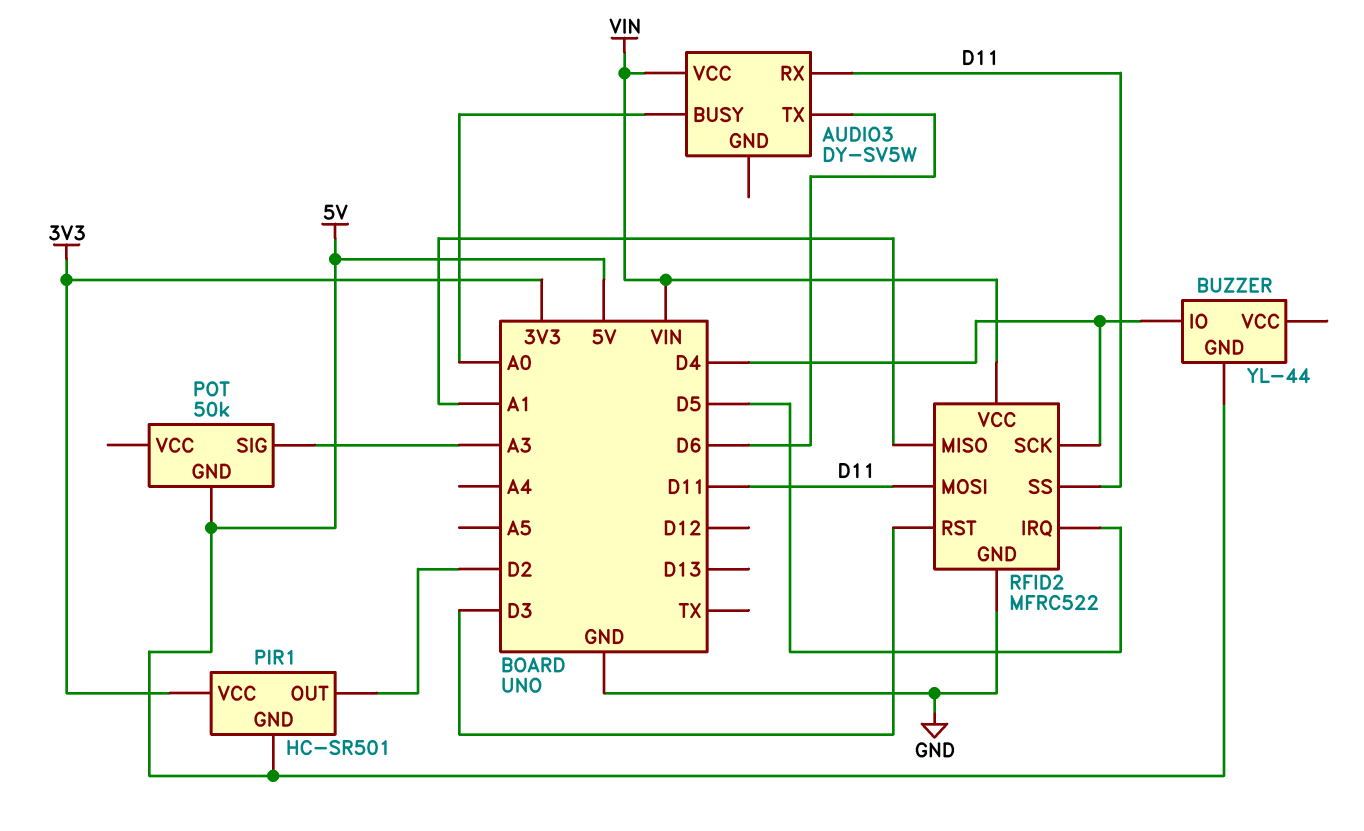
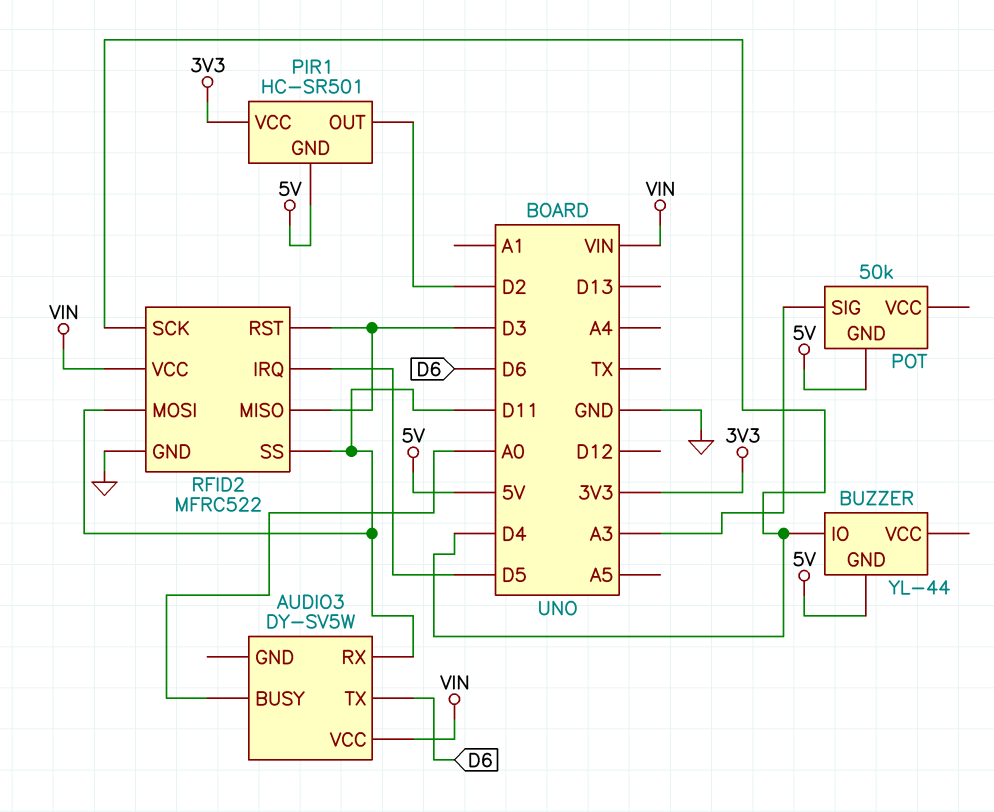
RFID2 pin MISO: A1 -> D3

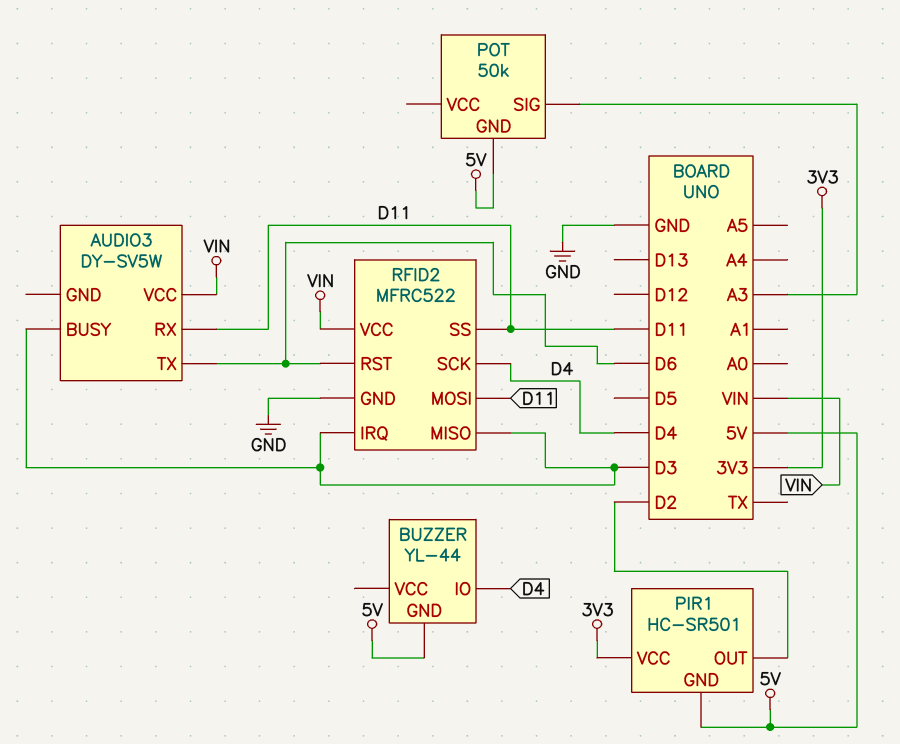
AUDIO3 pin BUSY: A0 -> D3
RFID2 pin IRQ: D5 -> D3
RFID2 pin RST: D3 -> D6

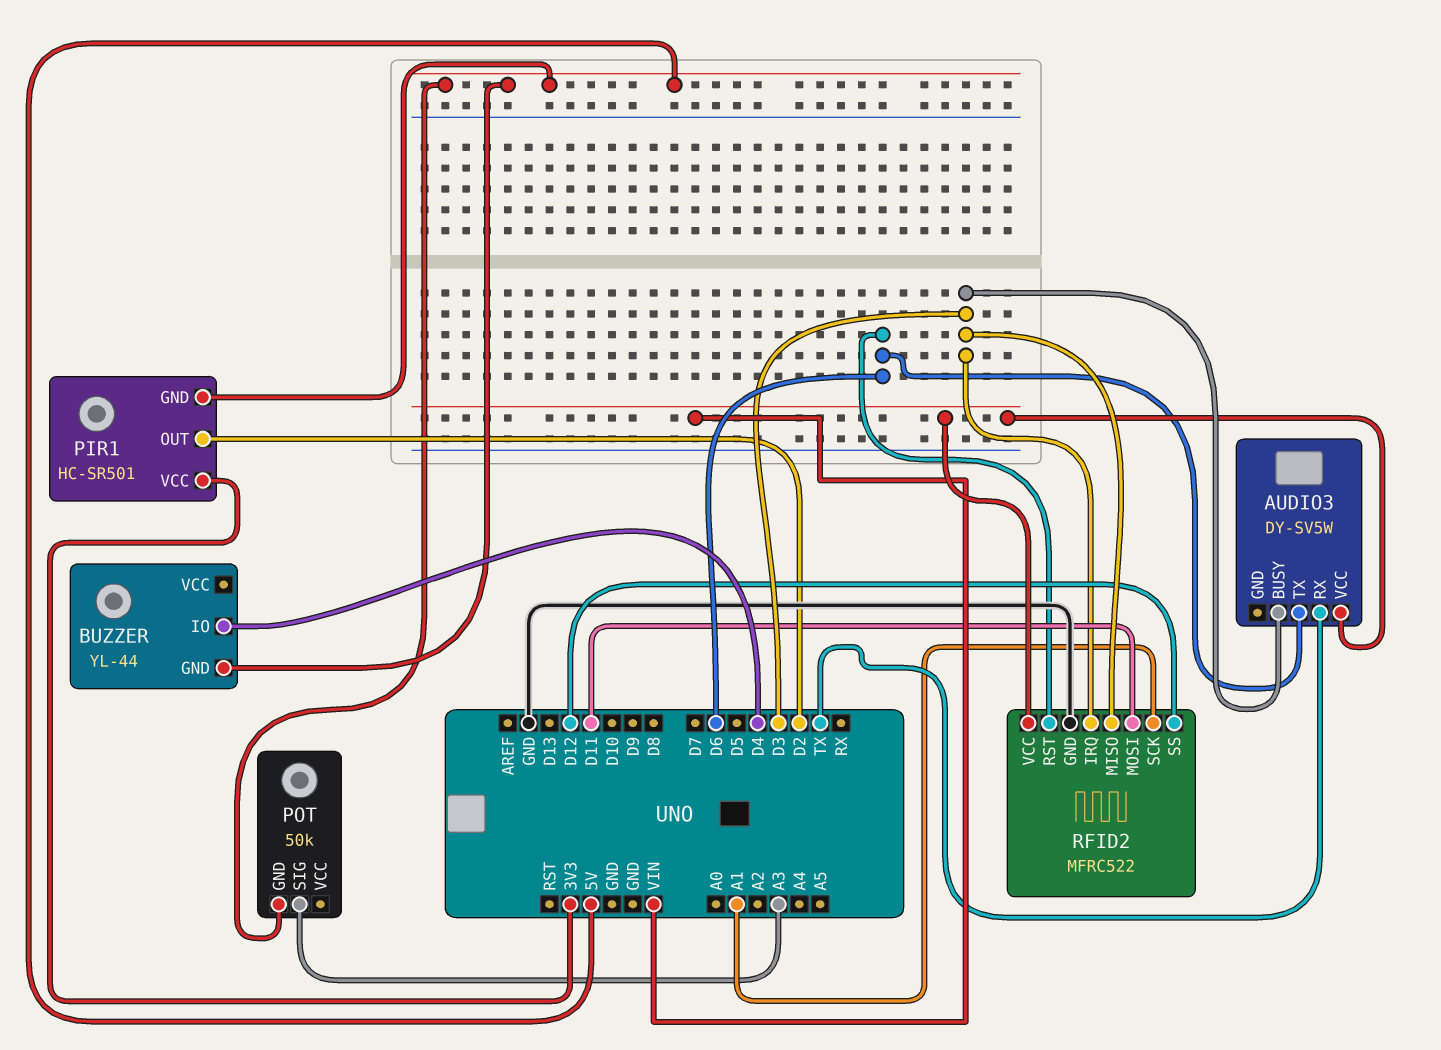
AUDIO3 pin RX: D11 -> TX
RFID2 pin SCK: D4 -> A1
RFID2 pin SS: D11 -> D12

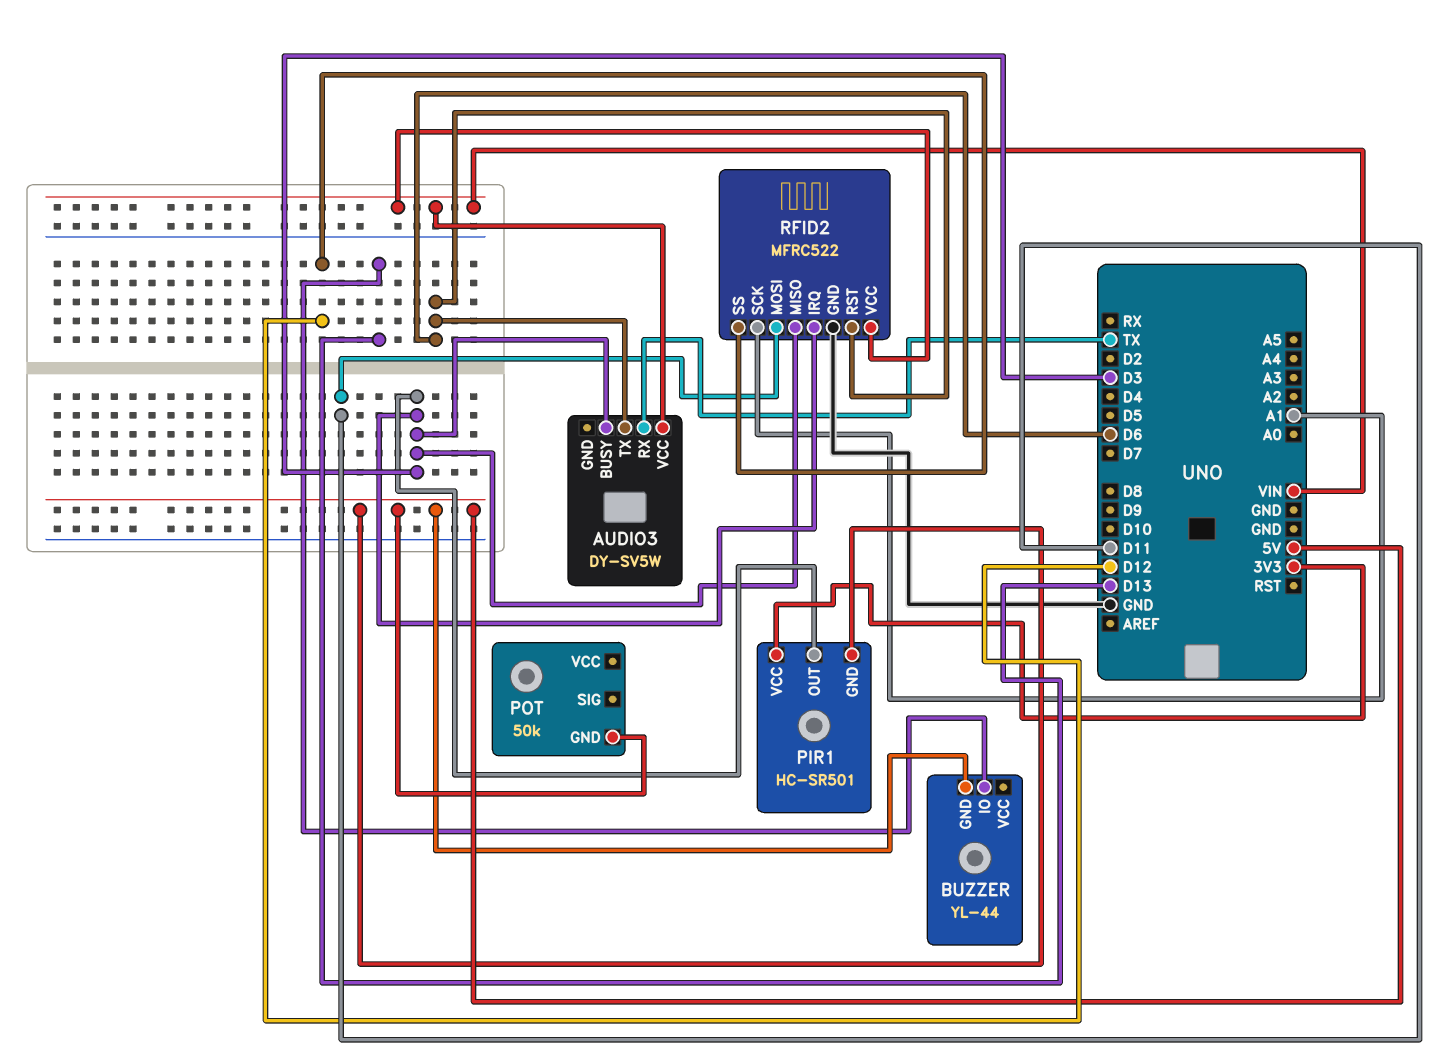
BUZZER pin IO: D4 -> D13
PIR1 pin OUT: D2 -> D3
POT pin SIG: A3 -> none

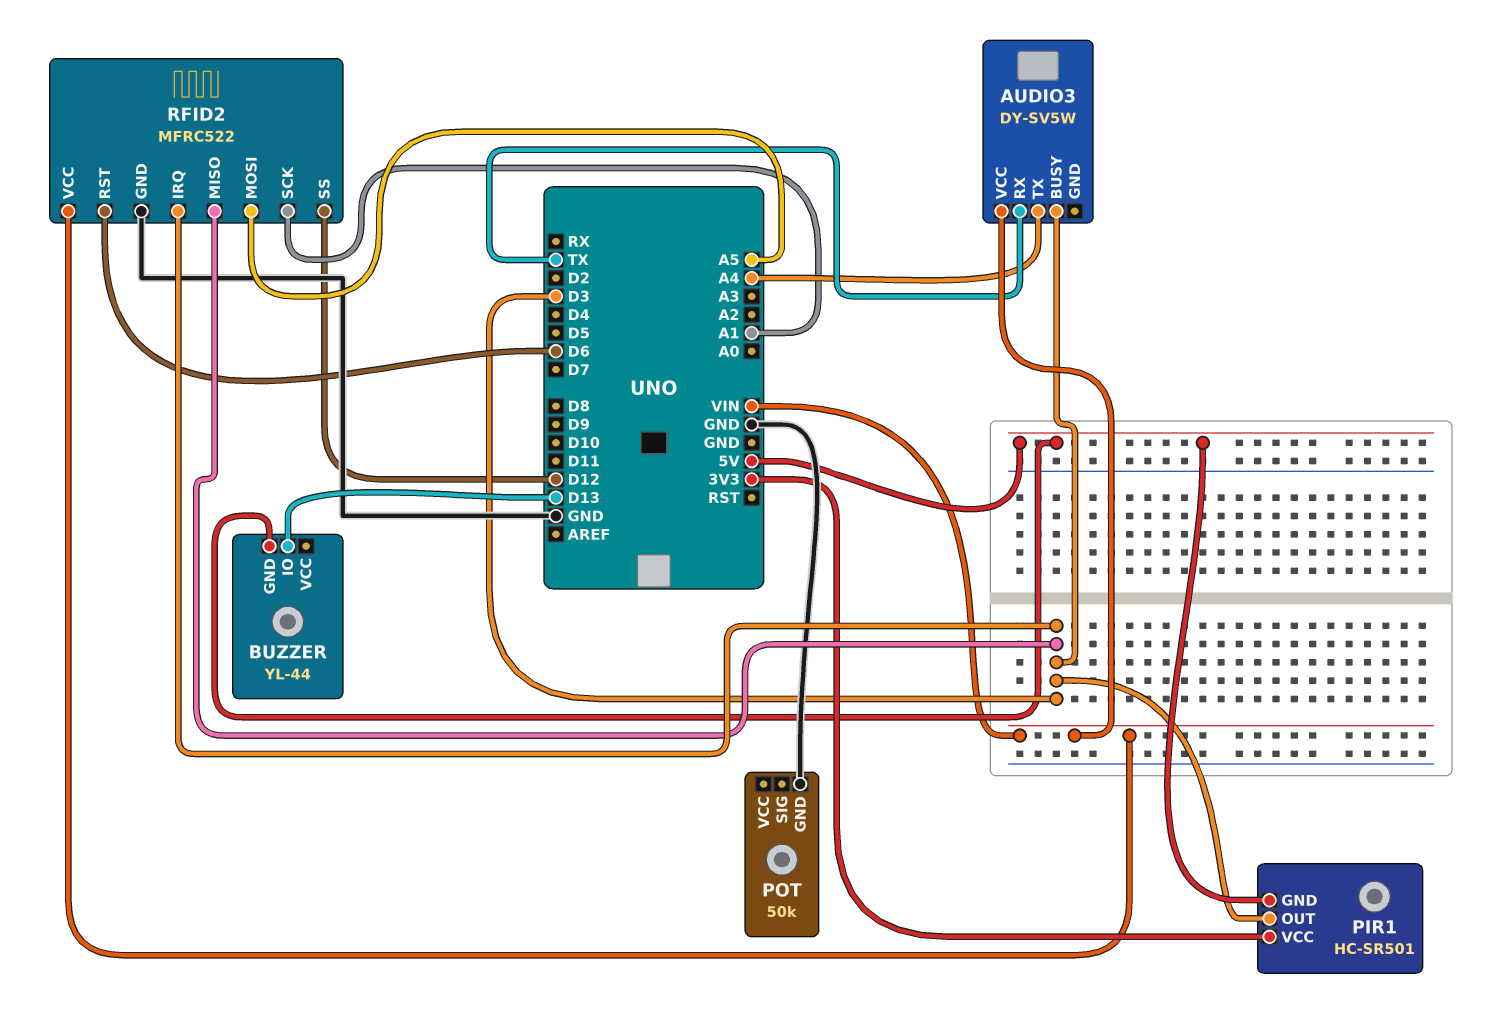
AUDIO3 pin TX: D6 -> A4
POT pin GND: 5V -> GND
RFID2 pin MOSI: D11 -> A5

